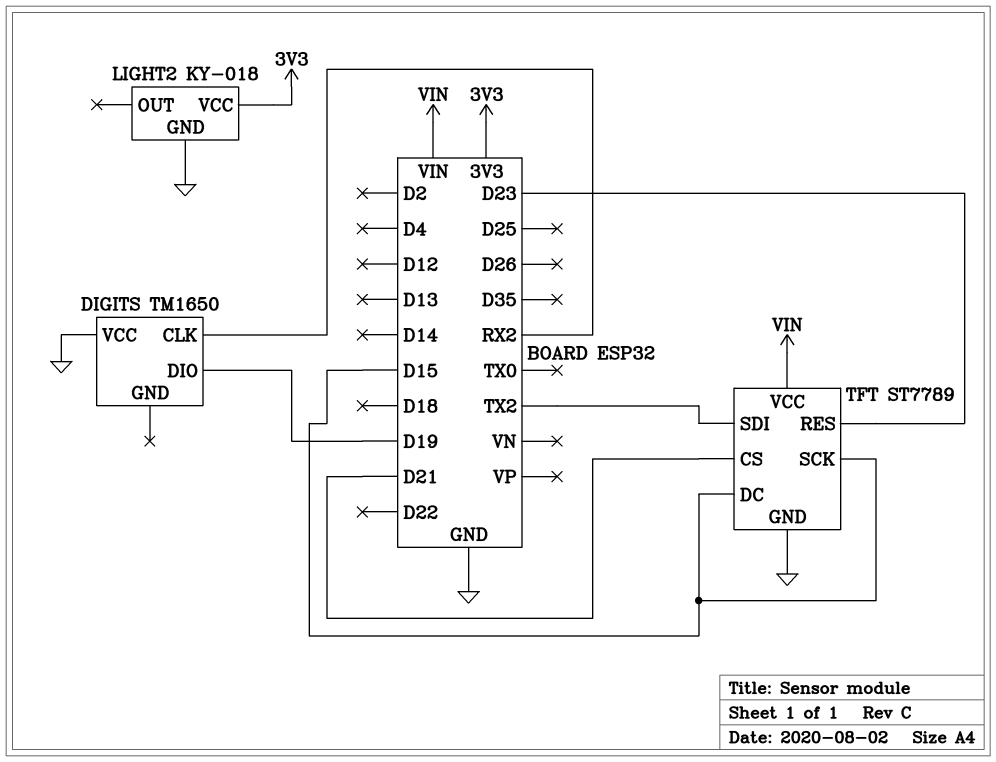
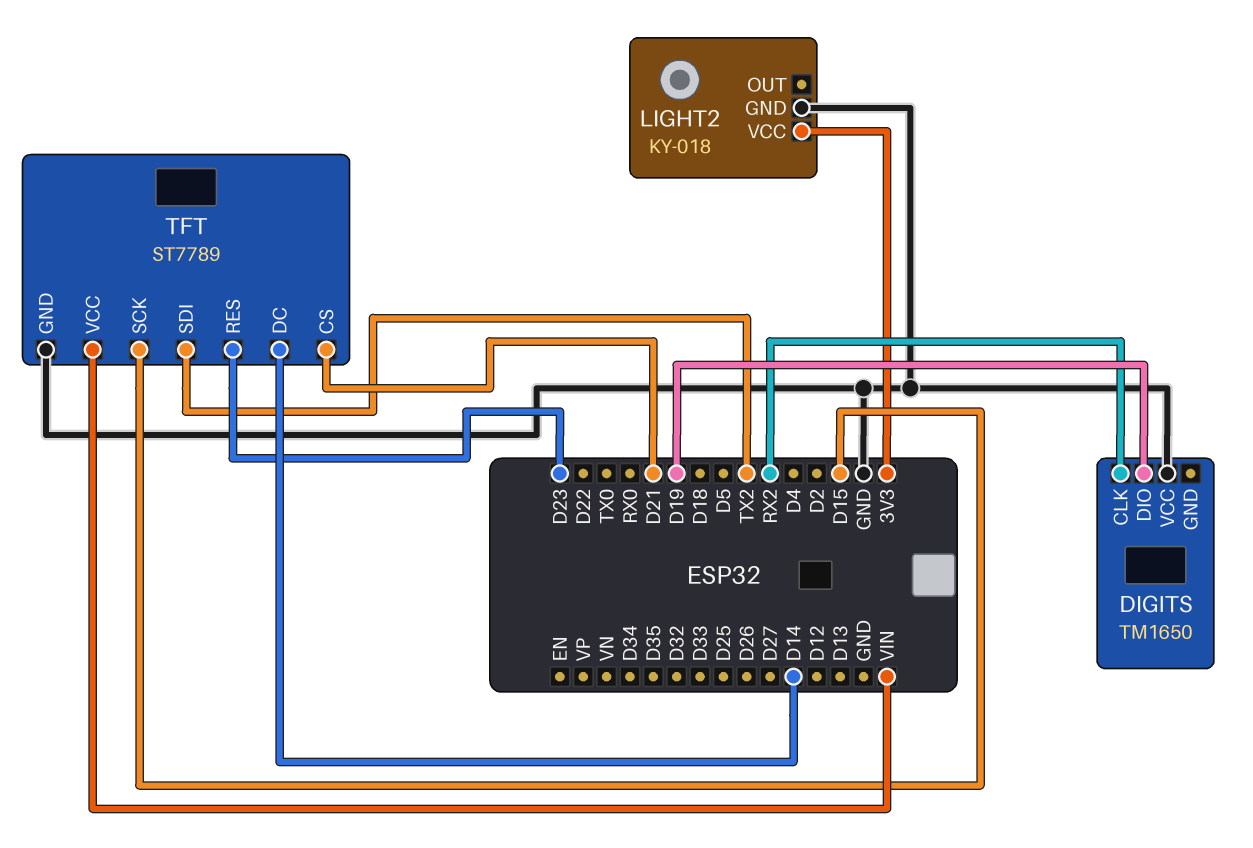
TFT pin DC: D15 -> D14

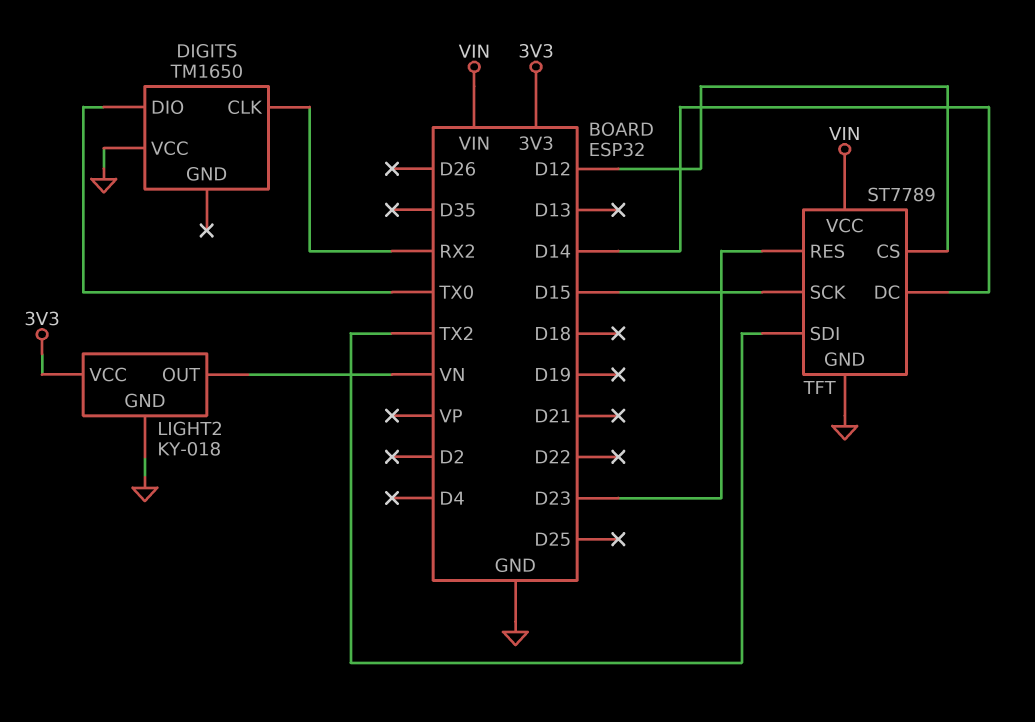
DIGITS pin DIO: D19 -> TX0
LIGHT2 pin OUT: none -> VN
TFT pin CS: D21 -> D12

